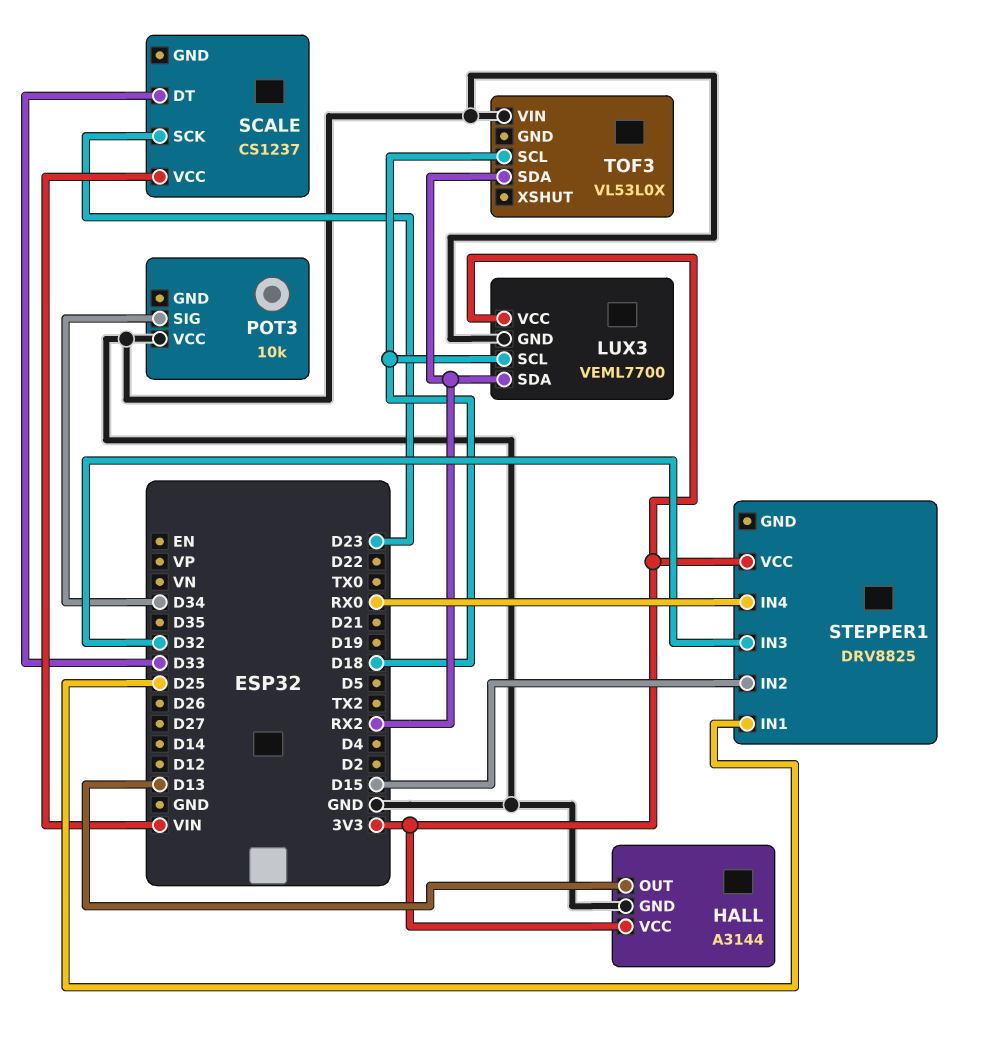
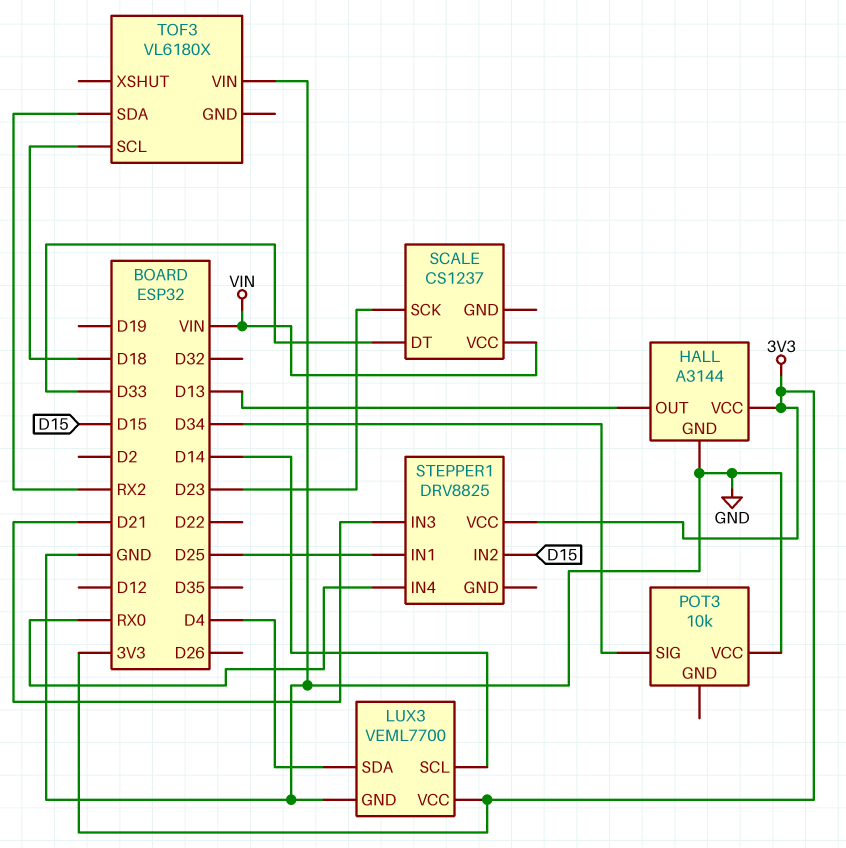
LUX3 pin SCL: D18 -> D14
LUX3 pin SDA: RX2 -> D4
STEPPER1 pin IN3: D32 -> D21
TOF3: VL53L0X -> VL6180X

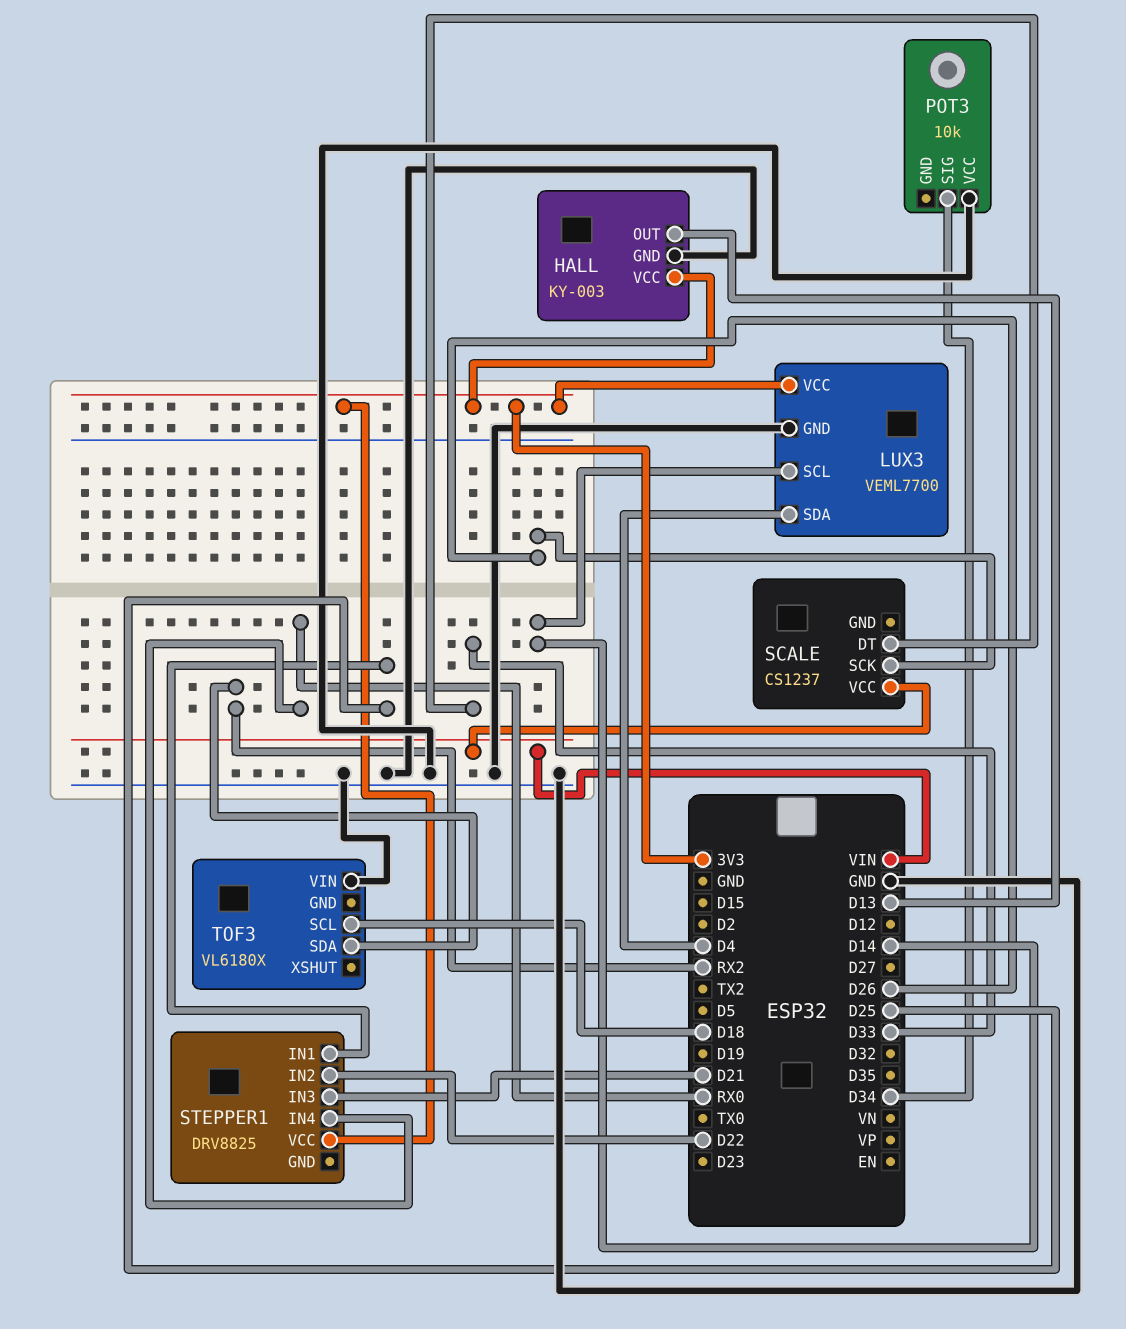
HALL: A3144 -> KY-003
SCALE pin SCK: D23 -> D26
STEPPER1 pin IN2: D15 -> D22

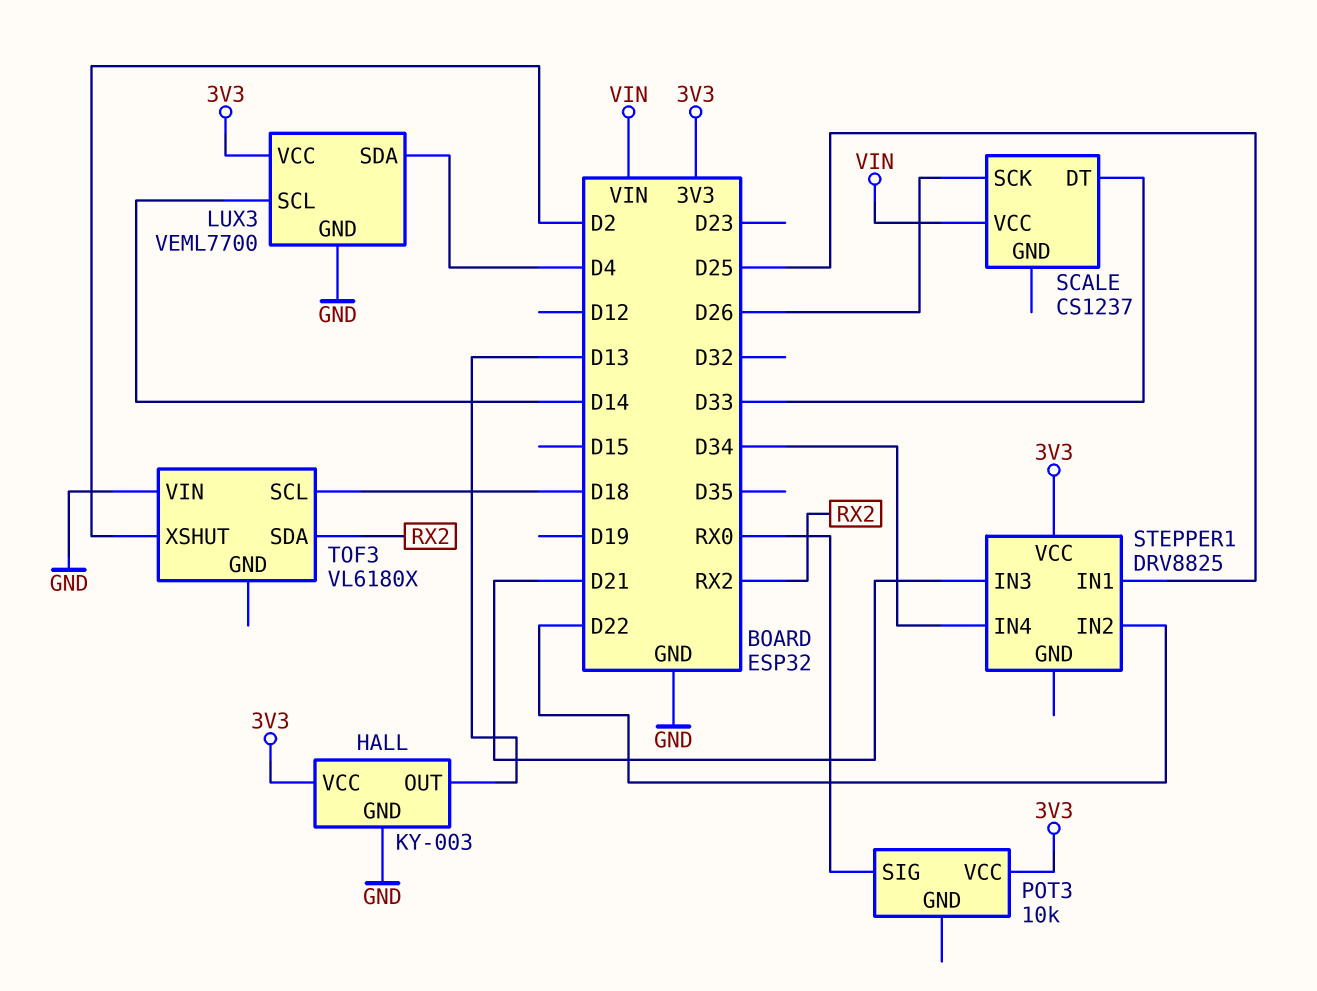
POT3 pin SIG: D34 -> RX0
POT3 pin VCC: GND -> 3V3
STEPPER1 pin IN4: RX0 -> D34
TOF3 pin XSHUT: none -> D2

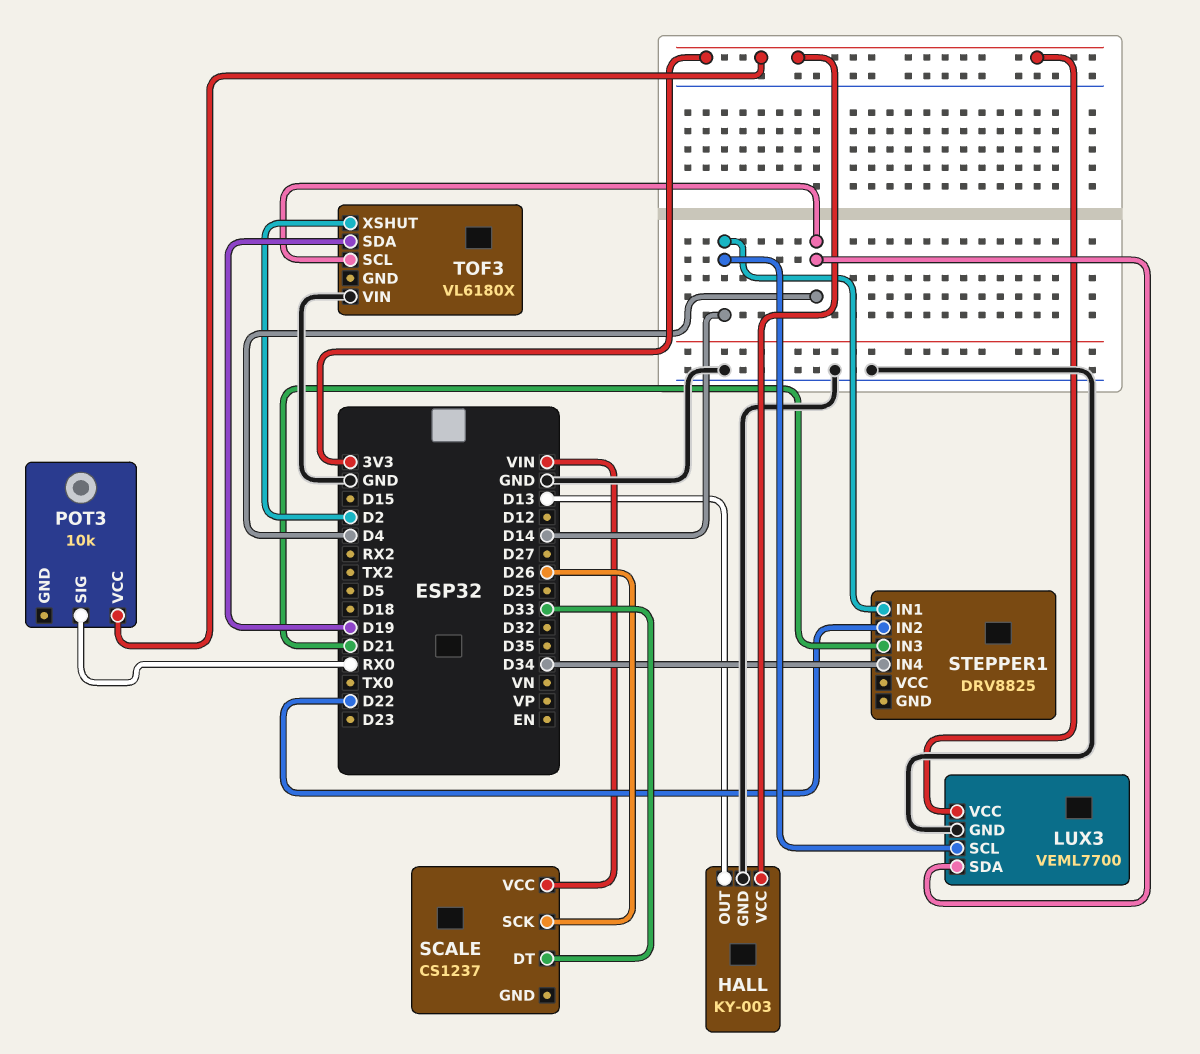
STEPPER1 pin IN1: D25 -> D14
STEPPER1 pin VCC: 3V3 -> none
TOF3 pin SCL: D18 -> D4
TOF3 pin SDA: RX2 -> D19

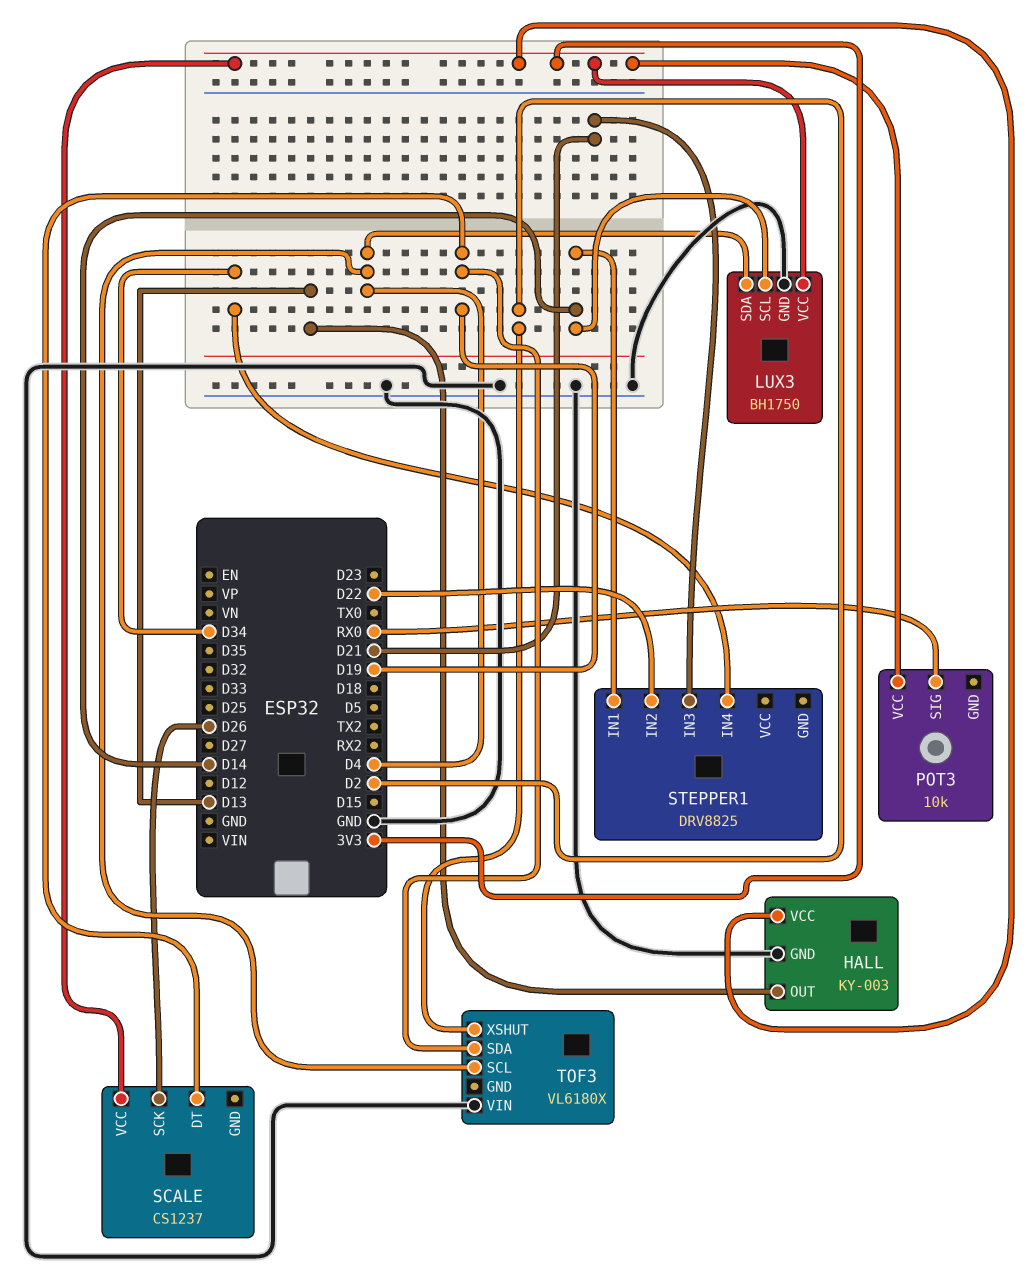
LUX3: VEML7700 -> BH1750
SCALE pin DT: D33 -> D19
SCALE pin VCC: VIN -> 3V3

